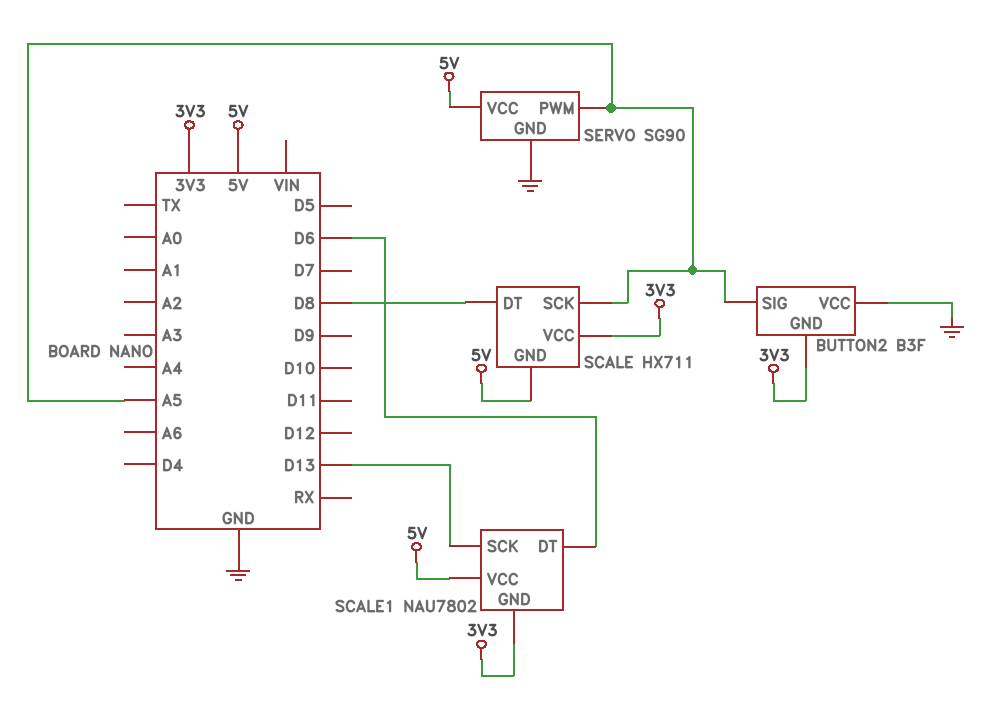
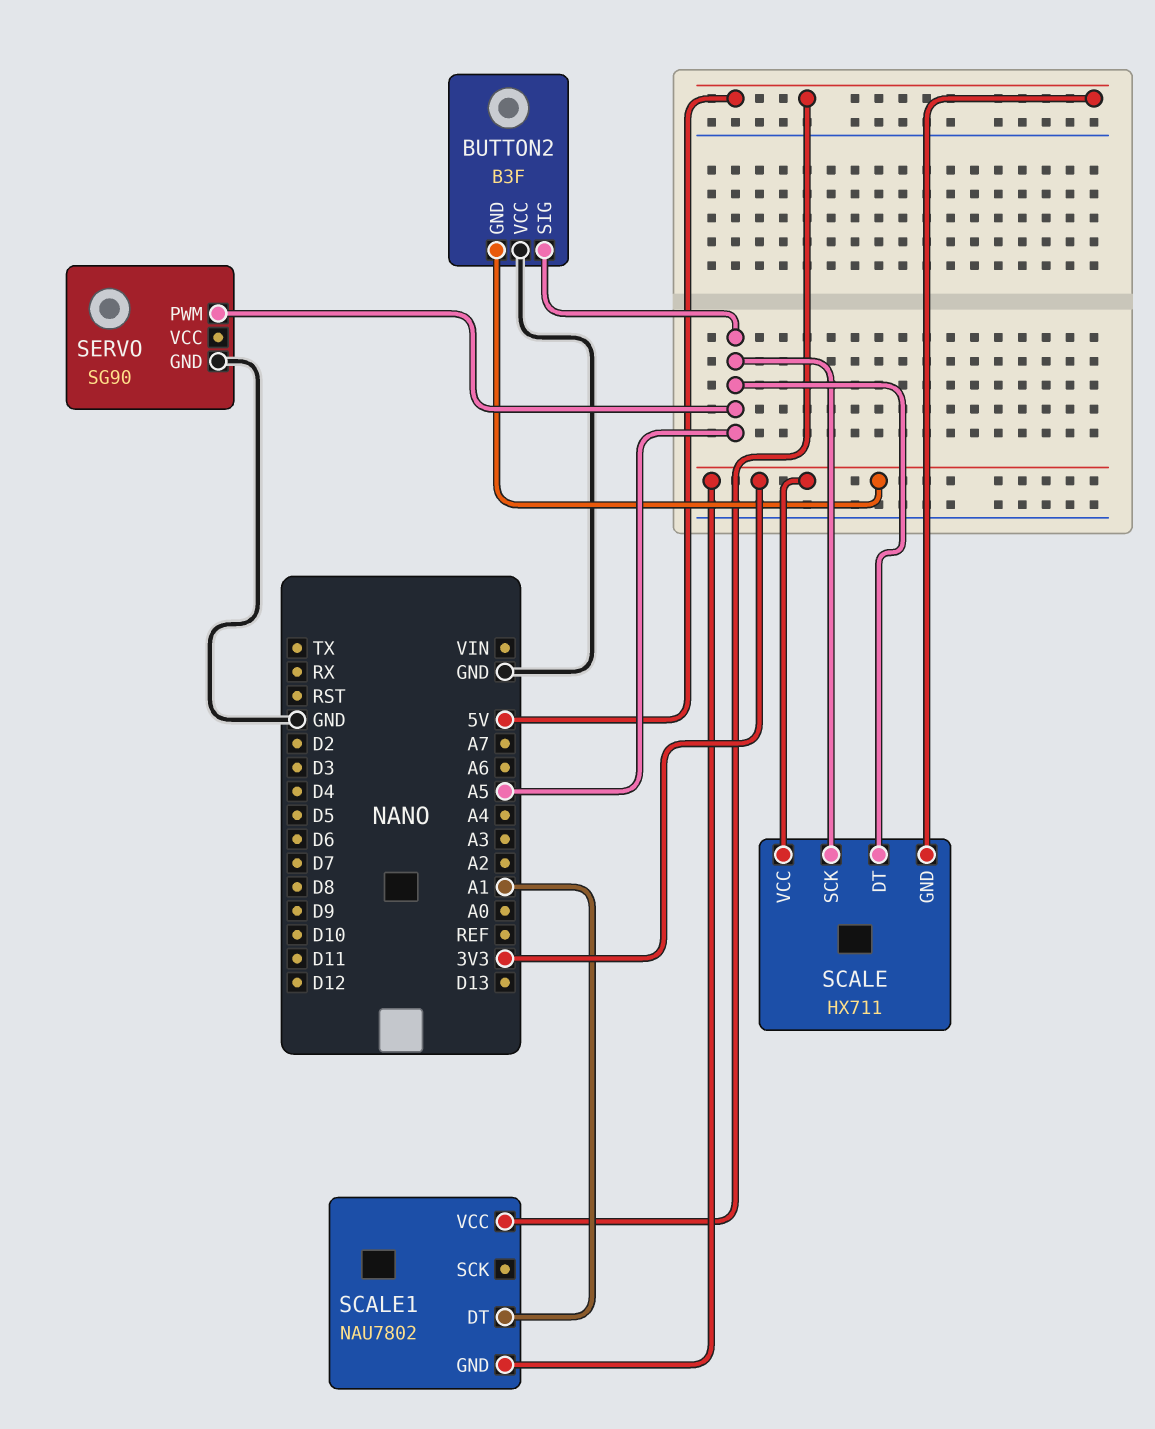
SCALE pin DT: D8 -> A5
SCALE1 pin DT: D6 -> A1
SCALE1 pin SCK: D13 -> none
SERVO pin VCC: 5V -> none

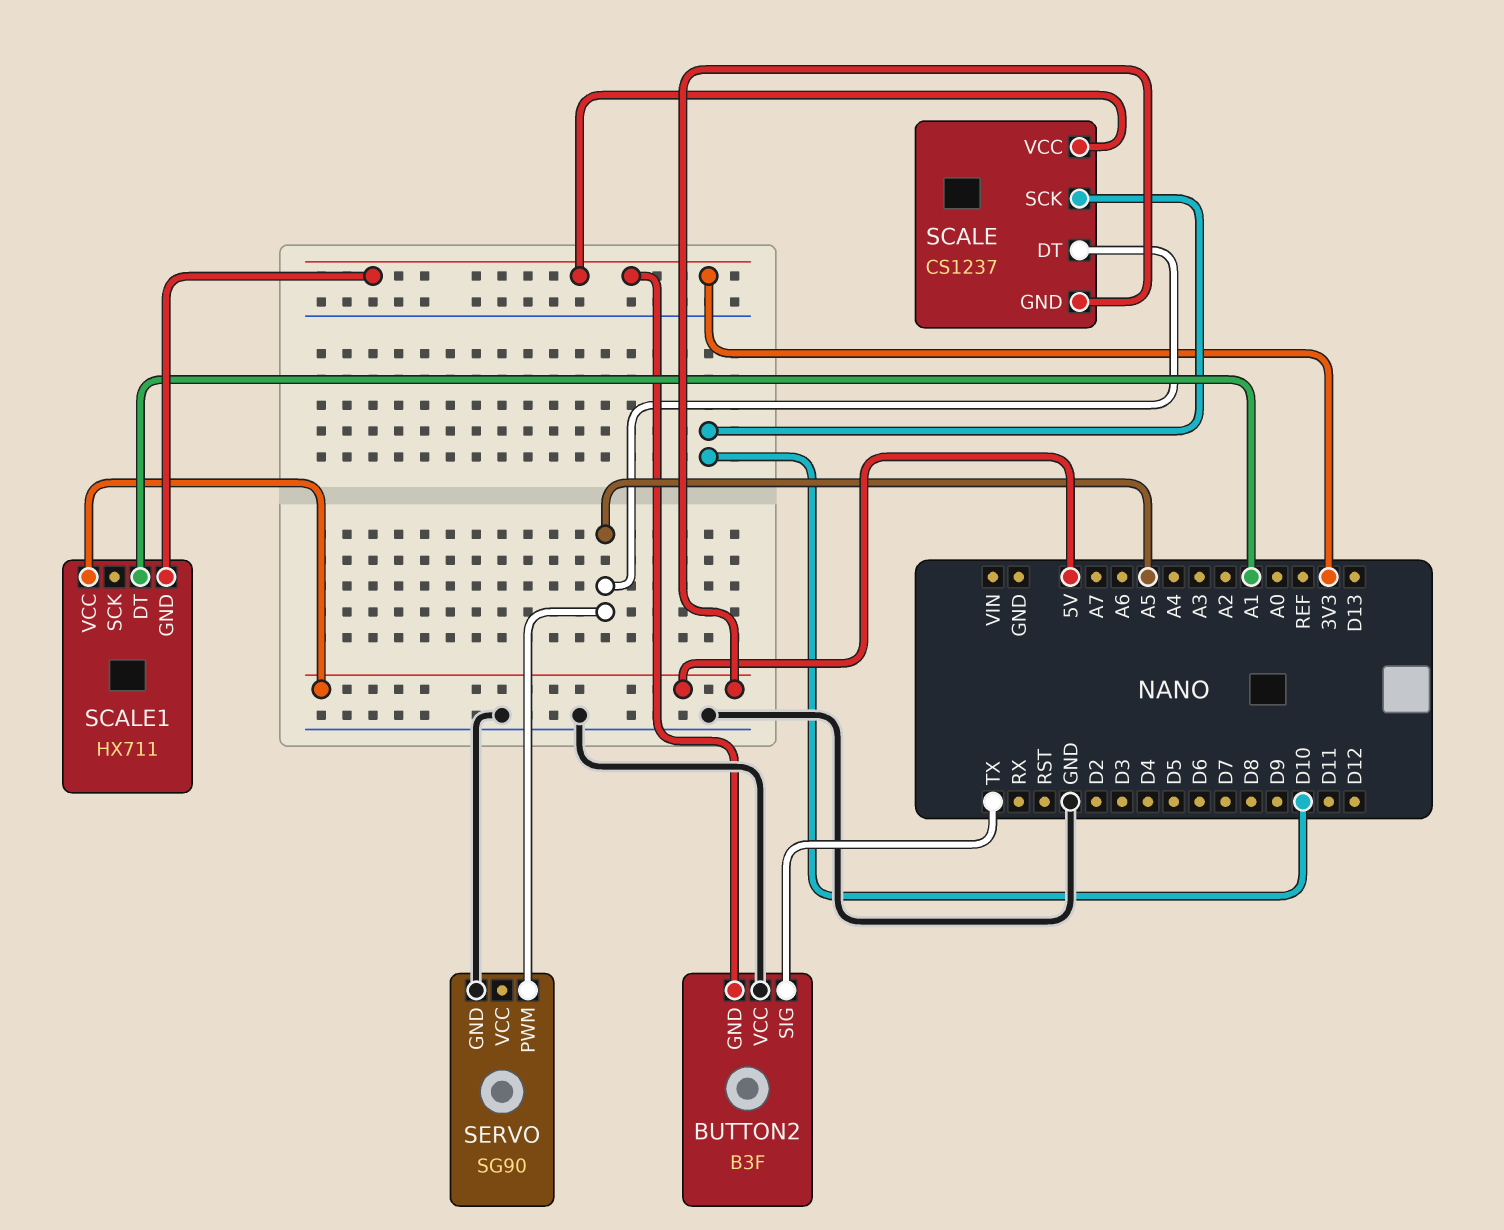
BUTTON2 pin SIG: A5 -> TX
SCALE: HX711 -> CS1237
SCALE pin SCK: A5 -> D10
SCALE1: NAU7802 -> HX711

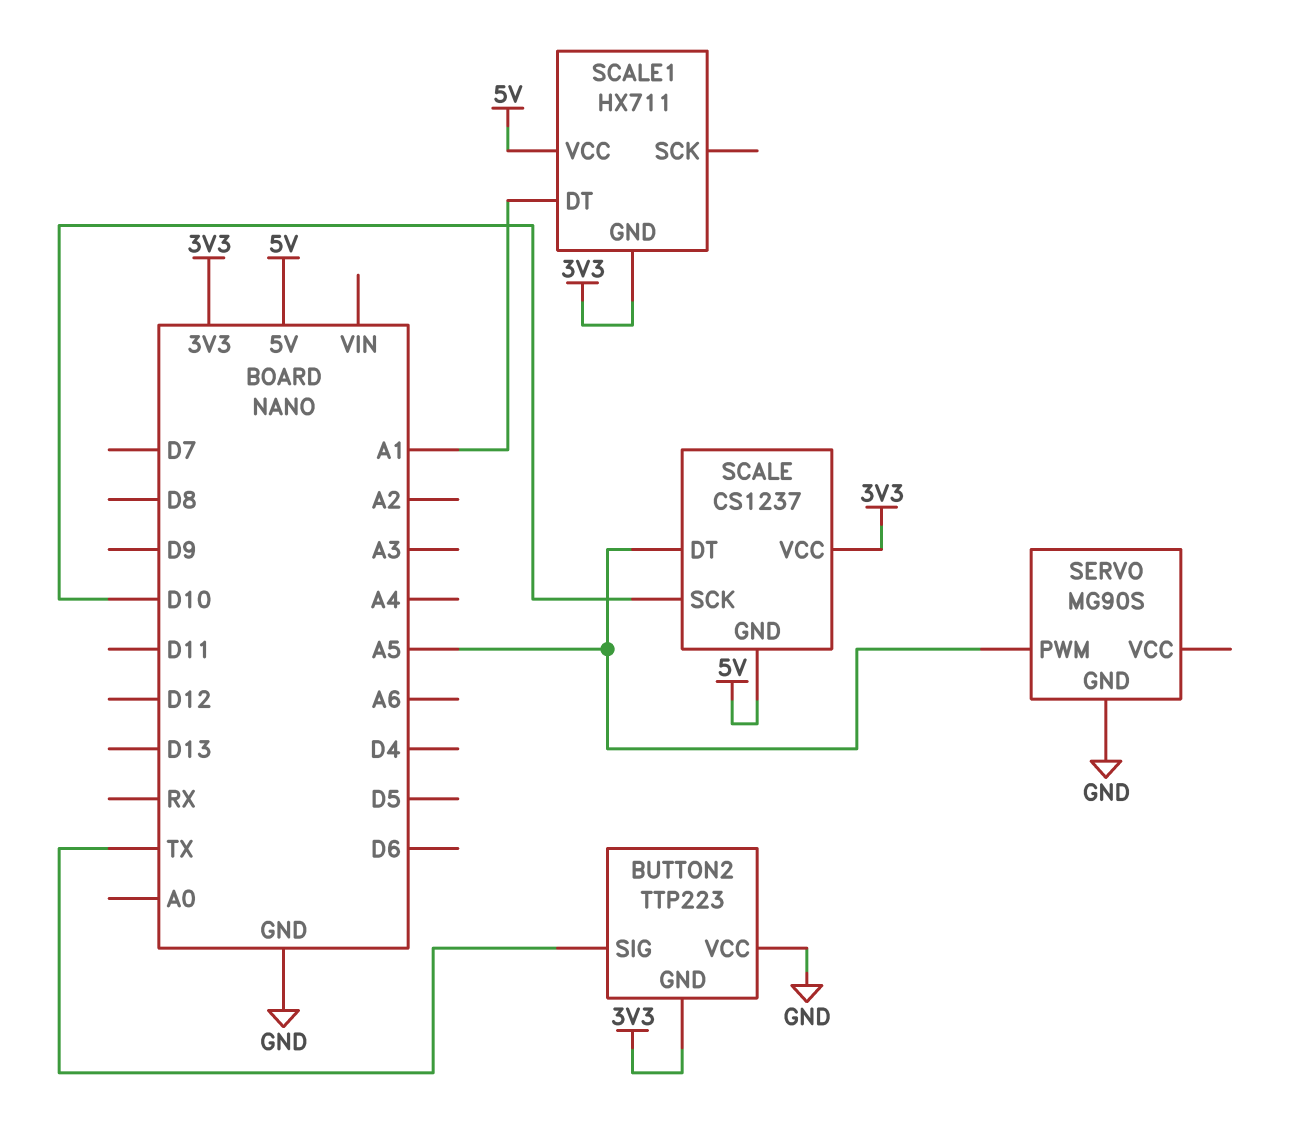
BUTTON2: B3F -> TTP223
SERVO: SG90 -> MG90S

